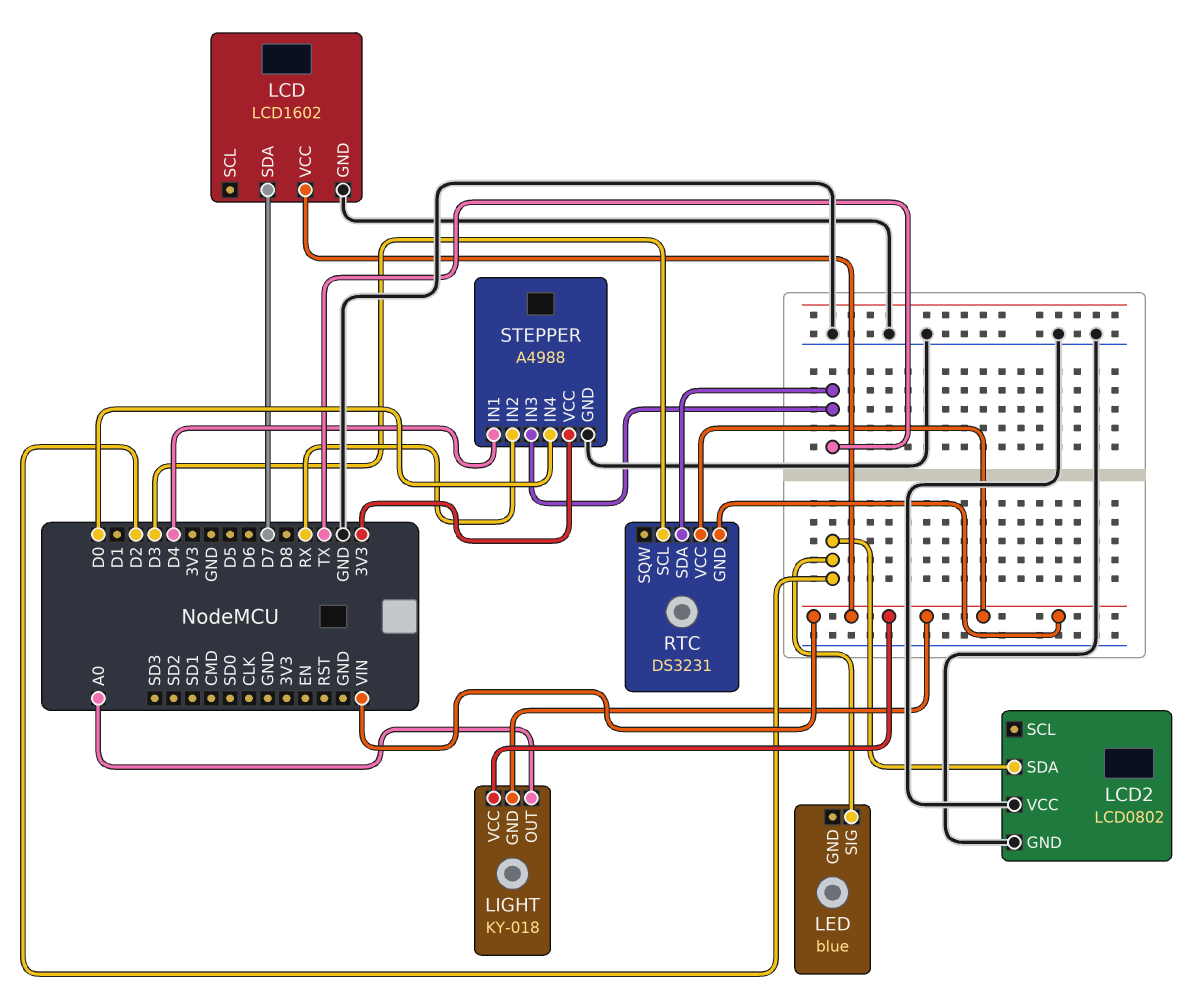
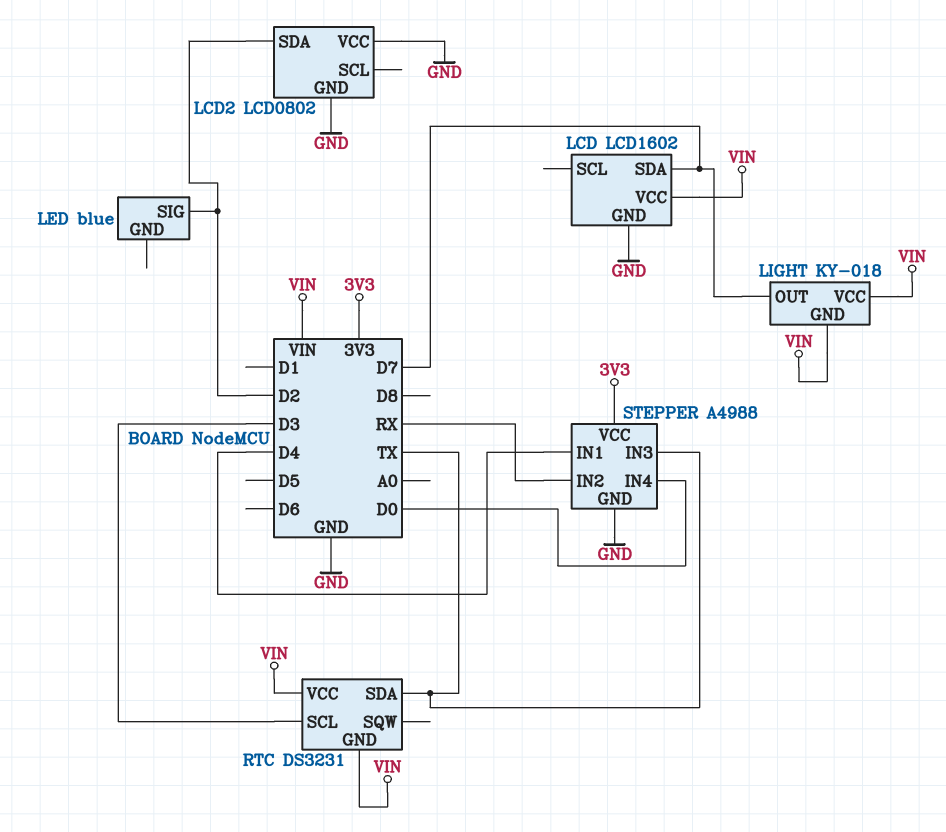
LIGHT pin OUT: A0 -> D7

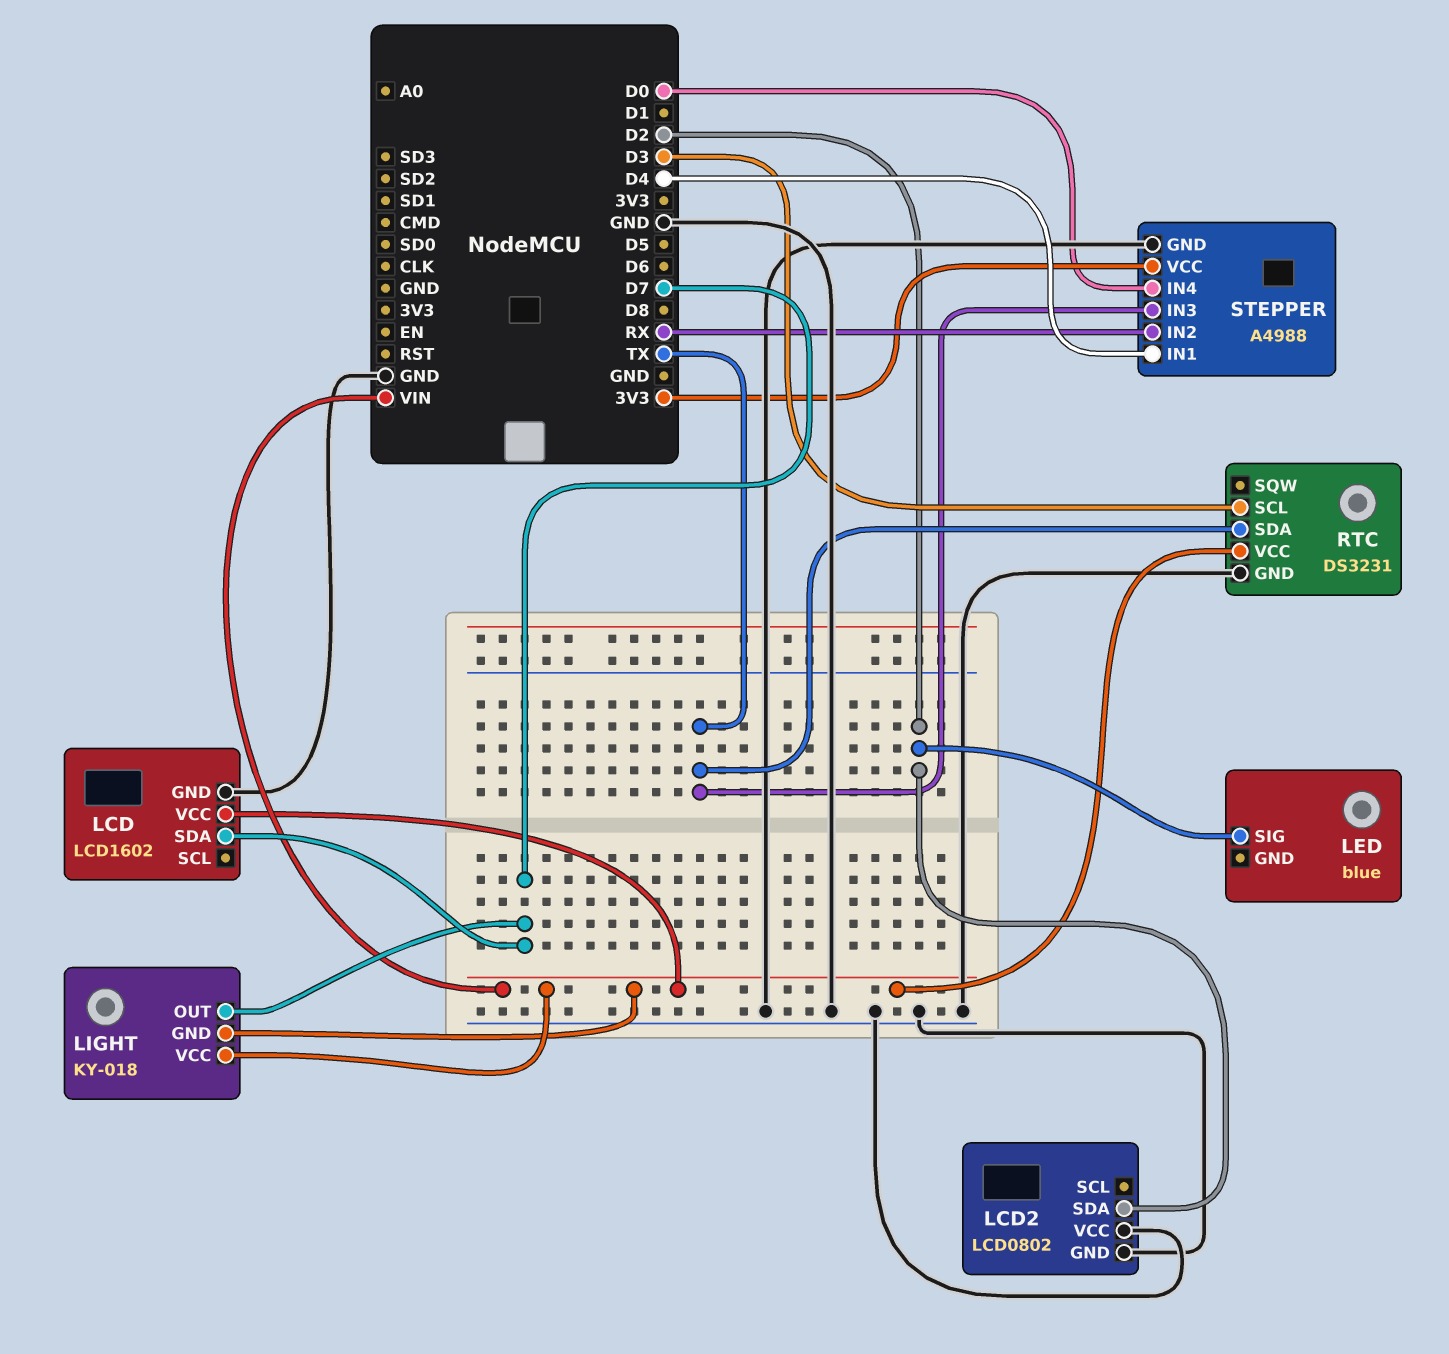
RTC pin GND: VIN -> GND

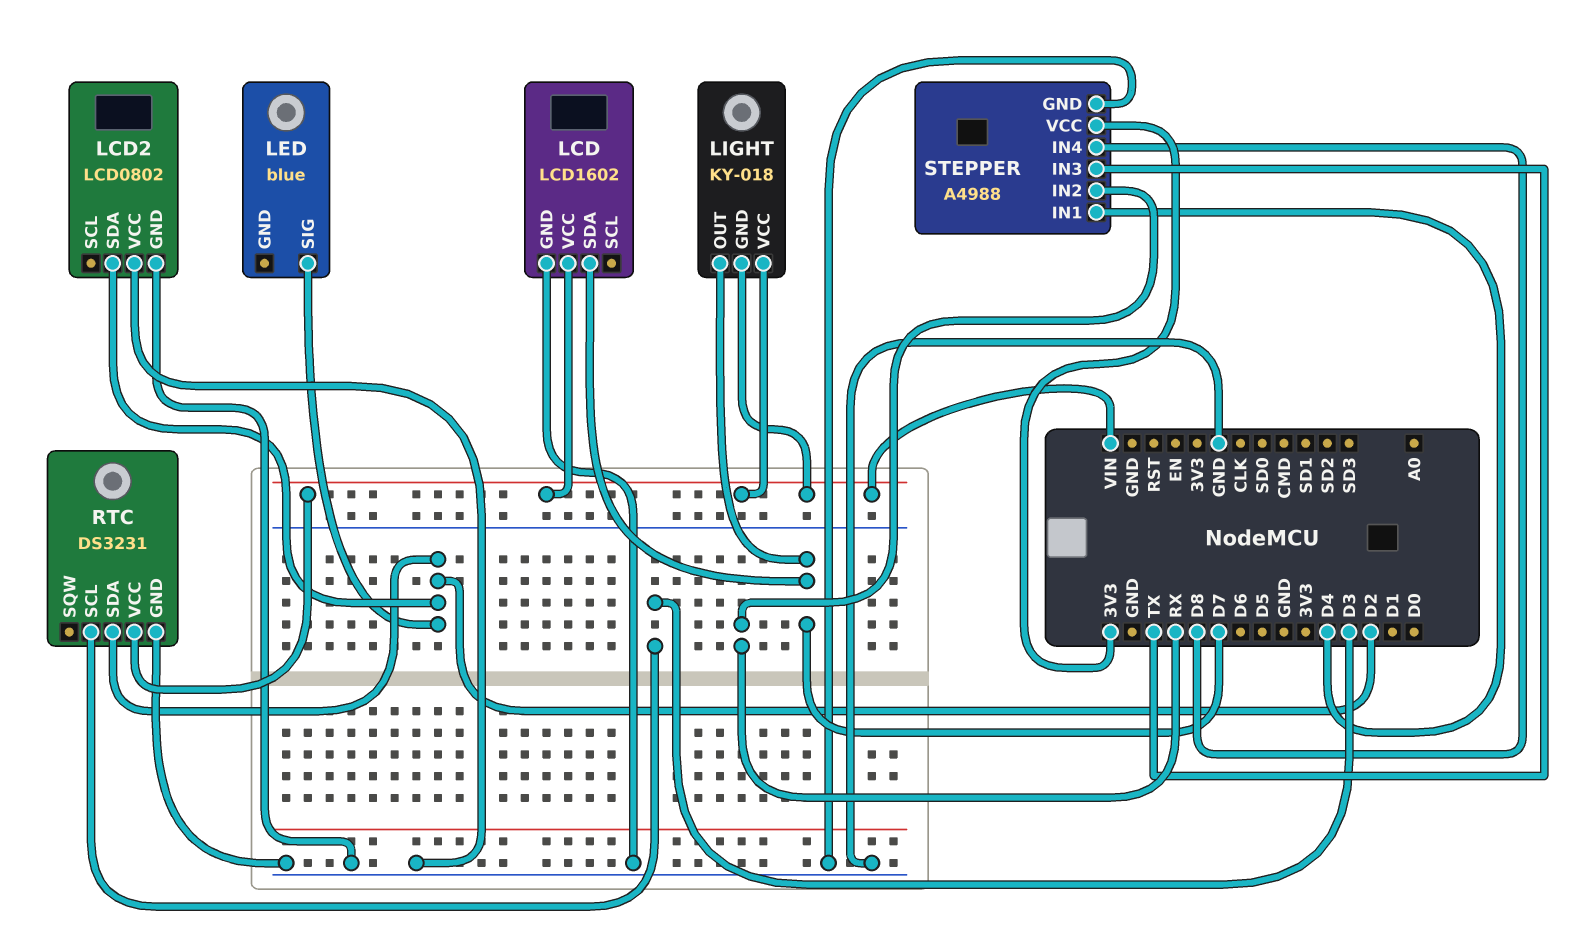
RTC pin SDA: TX -> D2
STEPPER pin IN4: D0 -> D8

